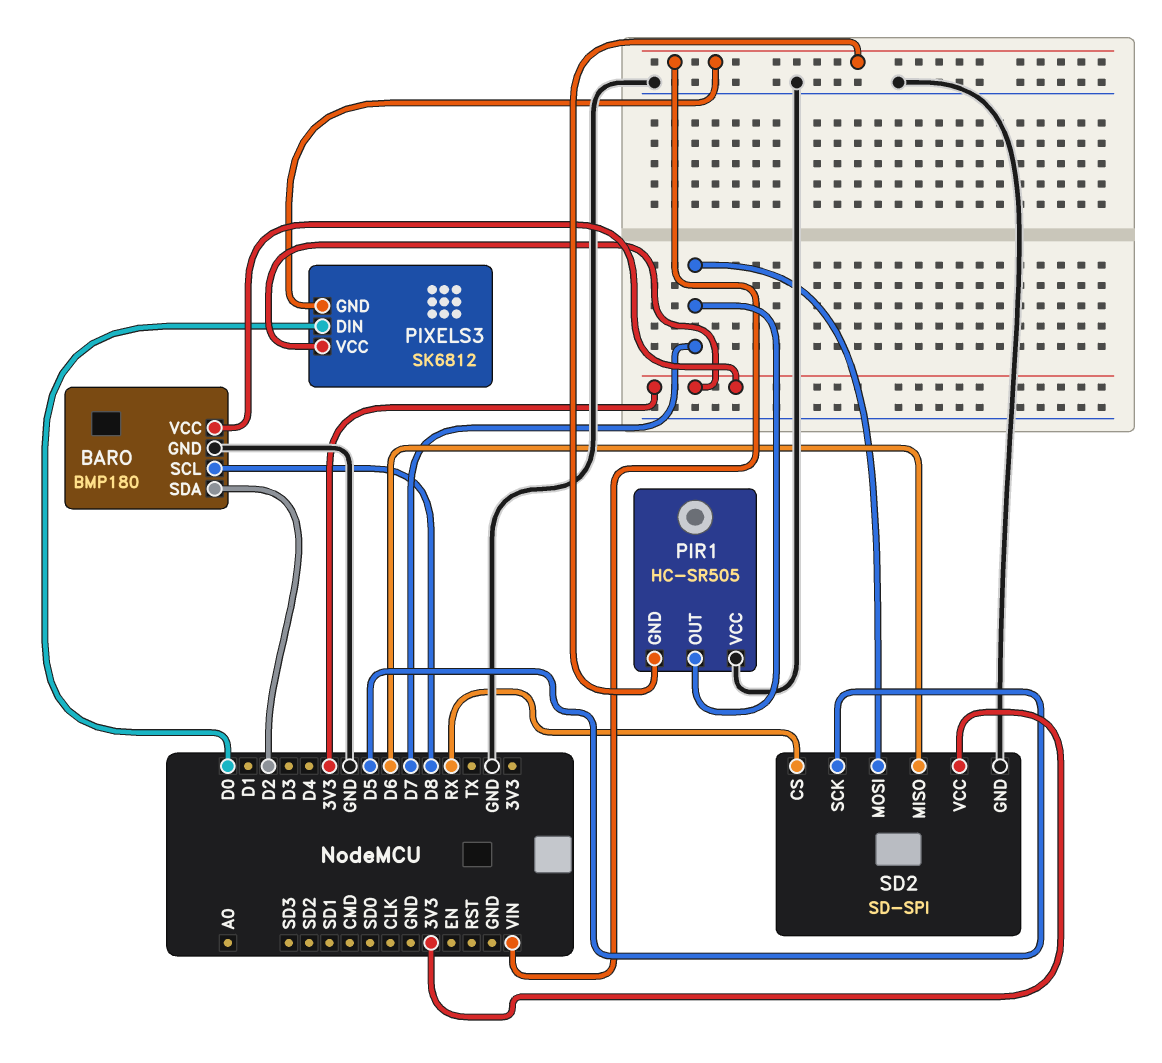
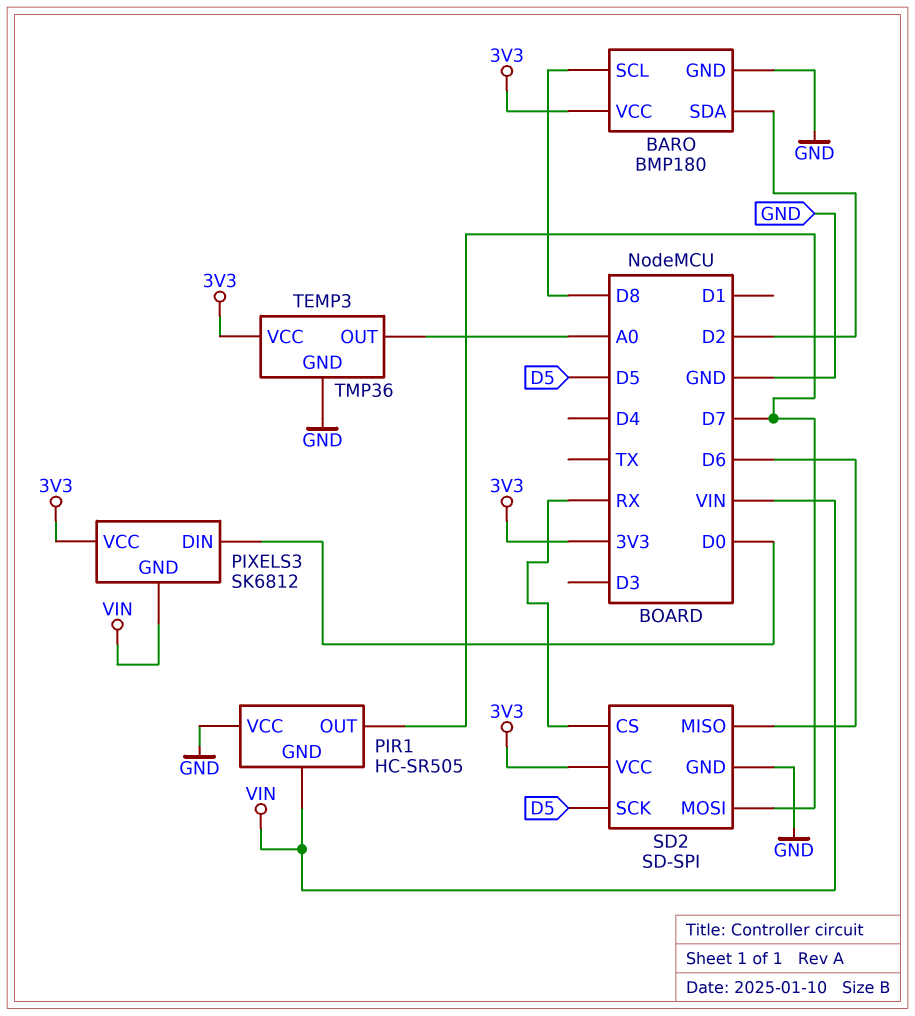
TEMP3: none -> TMP36
TEMP3 pin GND: none -> GND
TEMP3 pin OUT: none -> A0
TEMP3 pin VCC: none -> 3V3

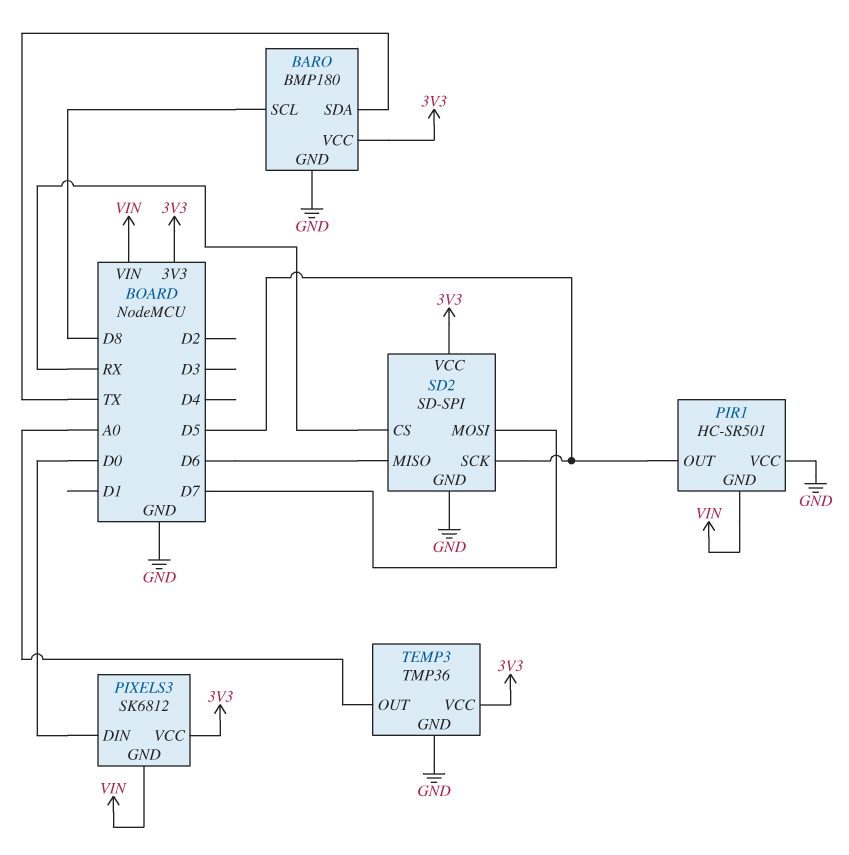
BARO pin SDA: D2 -> TX
PIR1: HC-SR505 -> HC-SR501
PIR1 pin OUT: D7 -> D5

